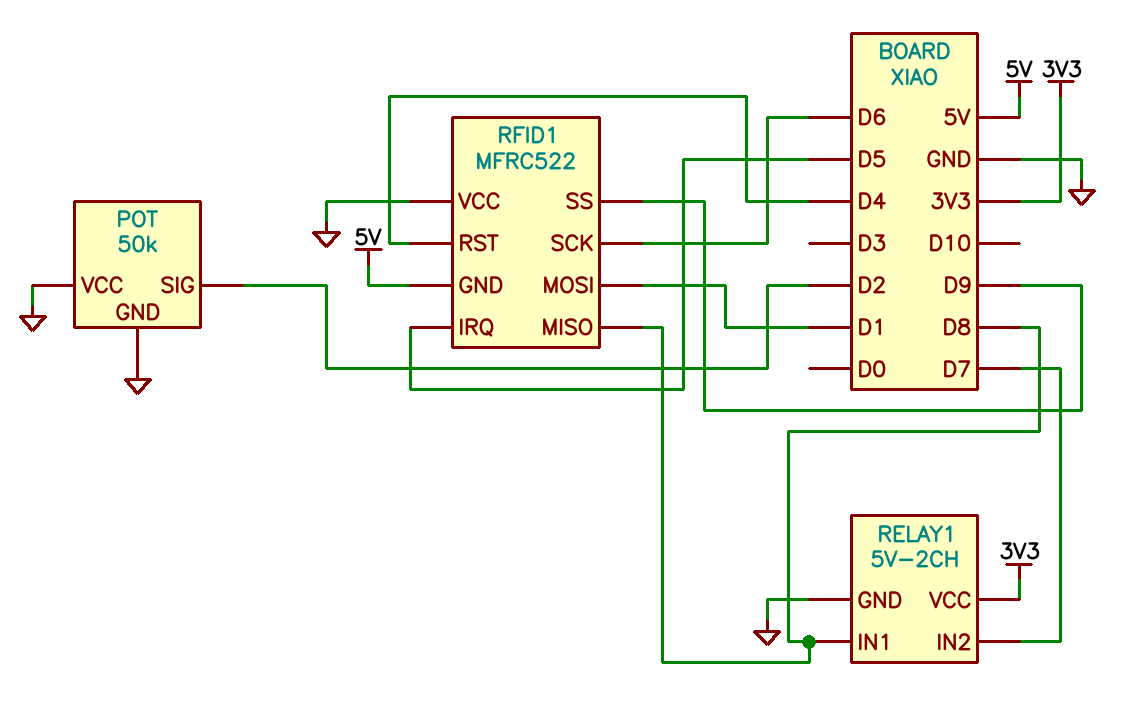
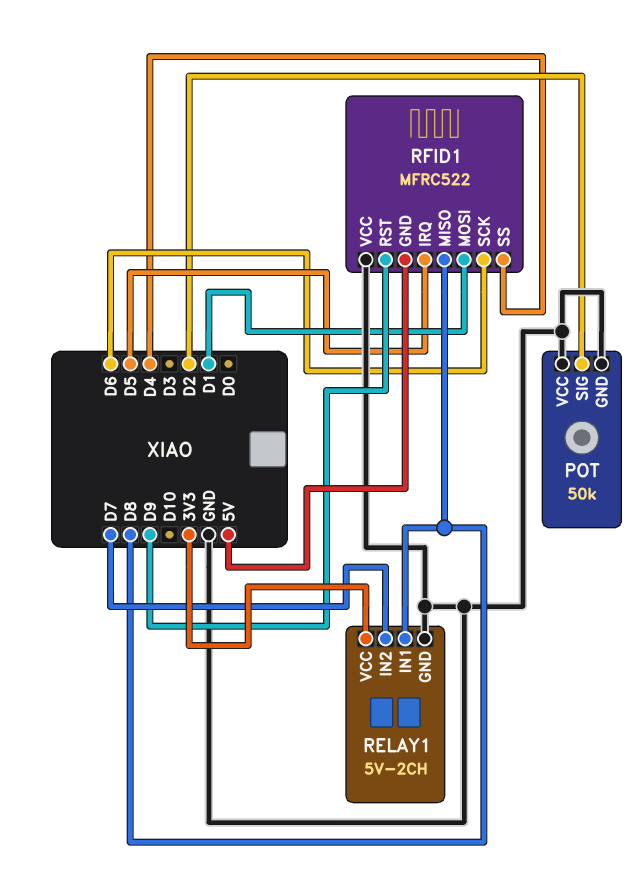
RFID1 pin RST: D4 -> D9
RFID1 pin SS: D9 -> D4

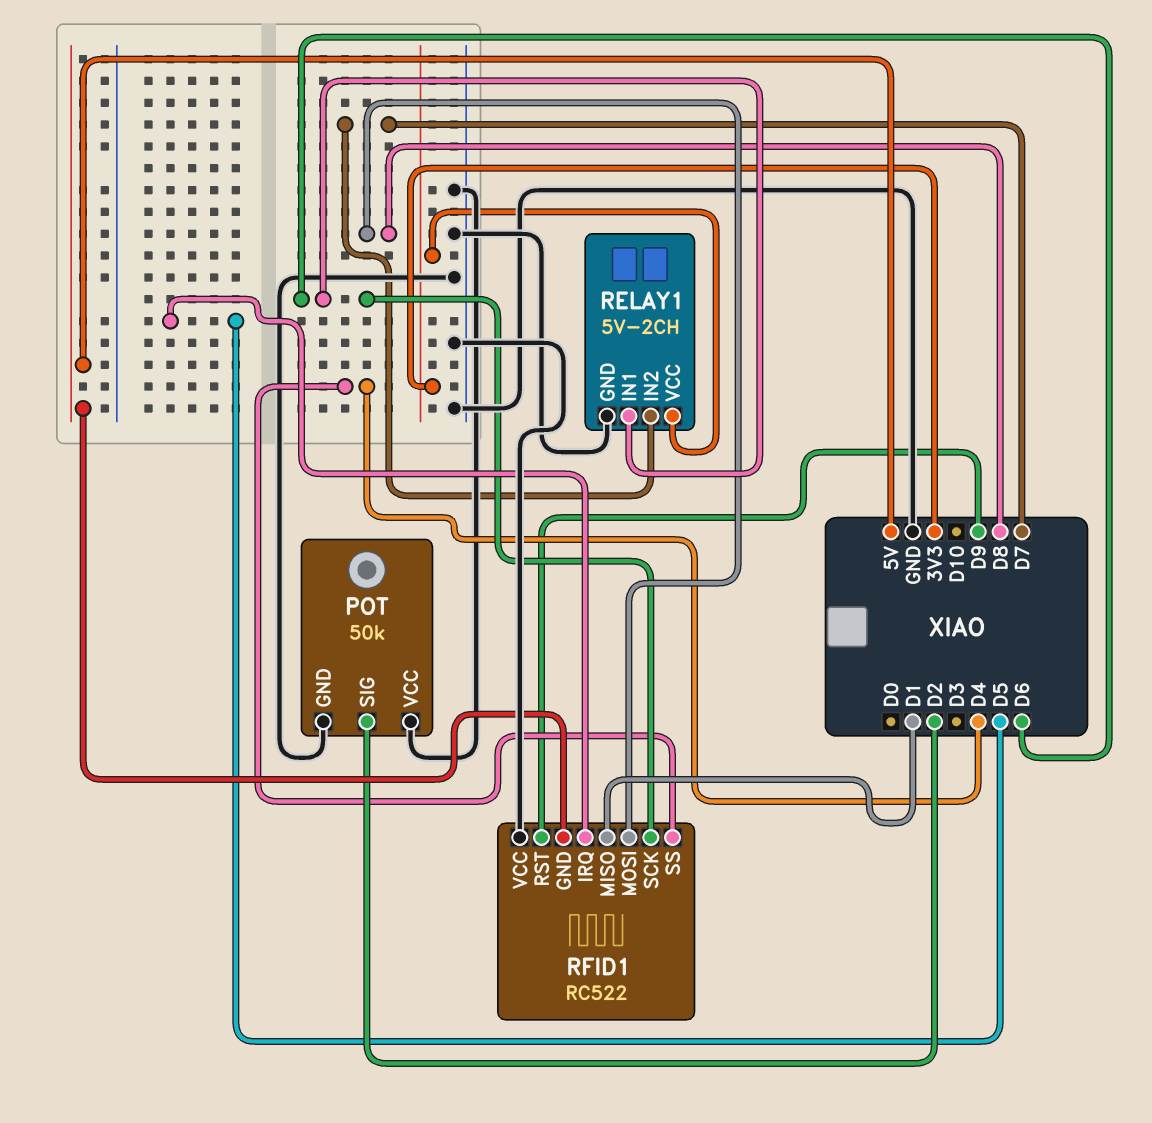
RELAY1 pin IN1: D8 -> D6
RFID1: MFRC522 -> RC522
RFID1 pin MISO: D8 -> D1
RFID1 pin MOSI: D1 -> D8

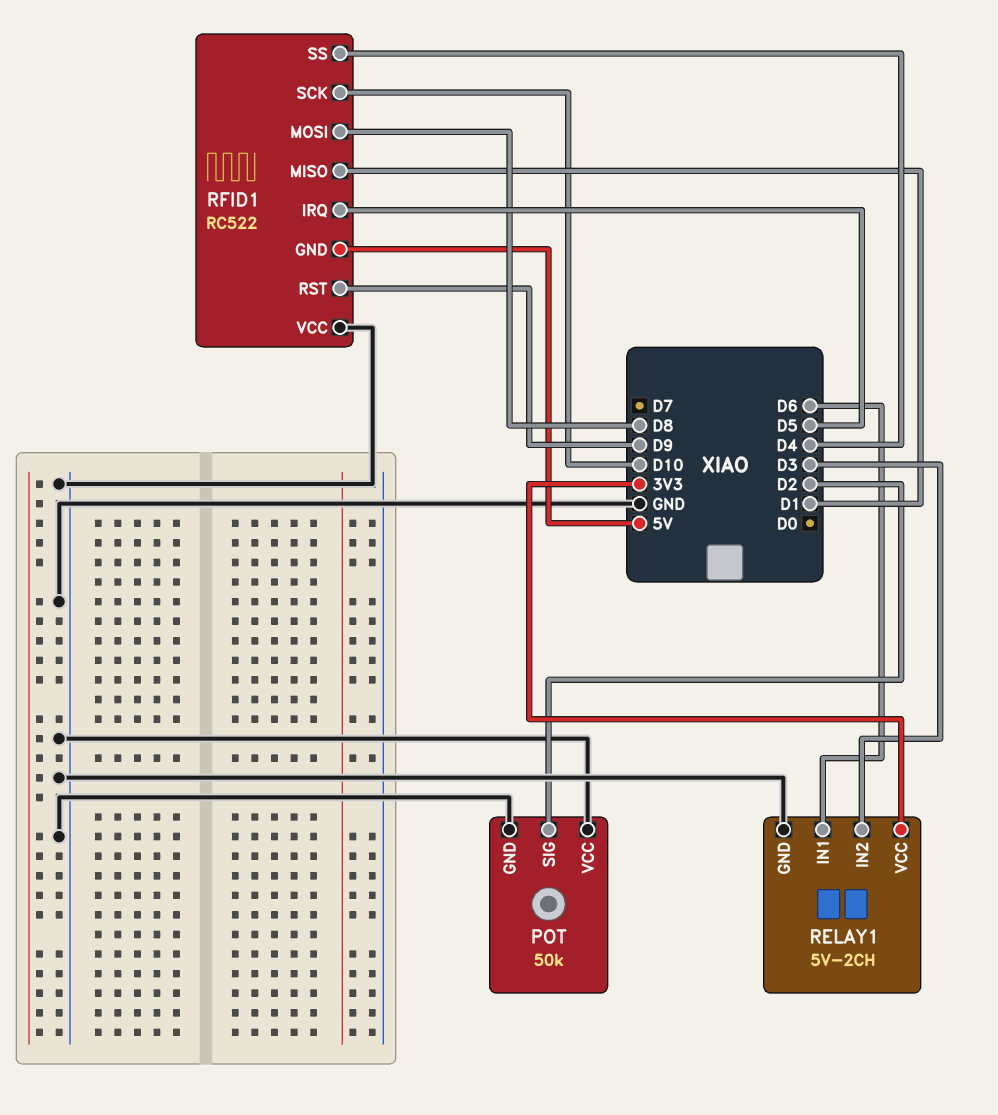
RELAY1 pin IN2: D7 -> D3
RFID1 pin SCK: D6 -> D10

